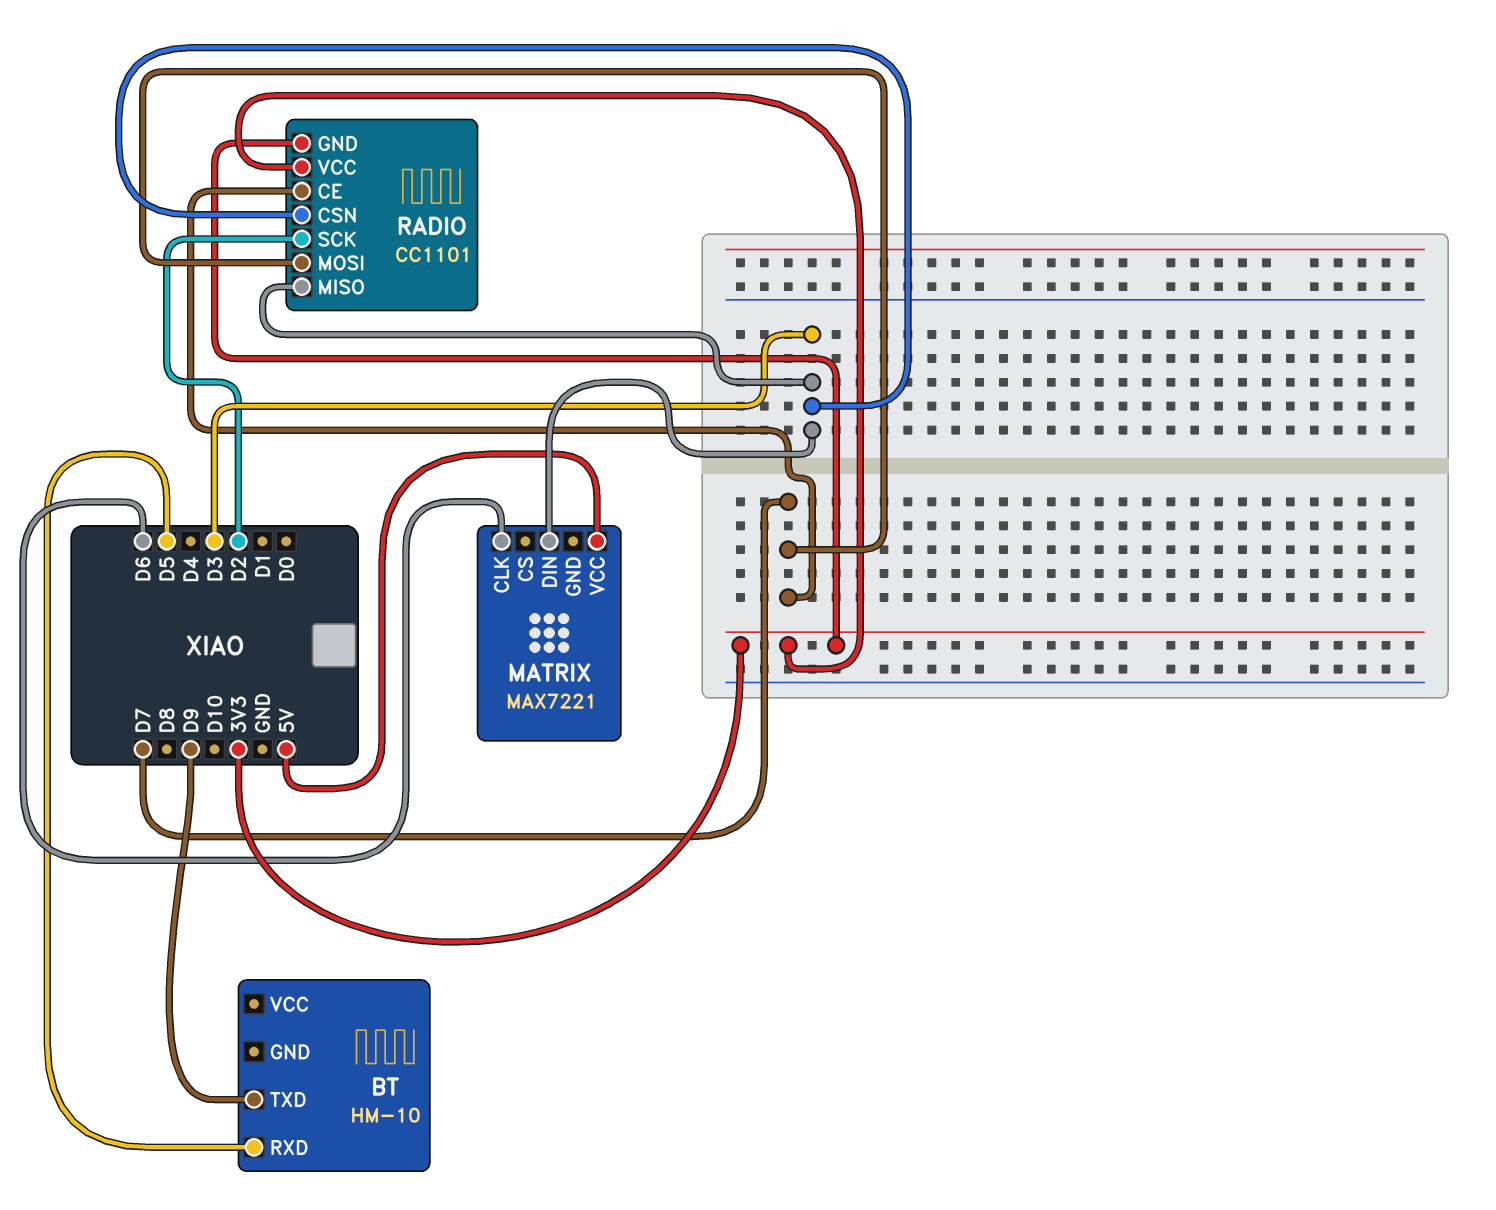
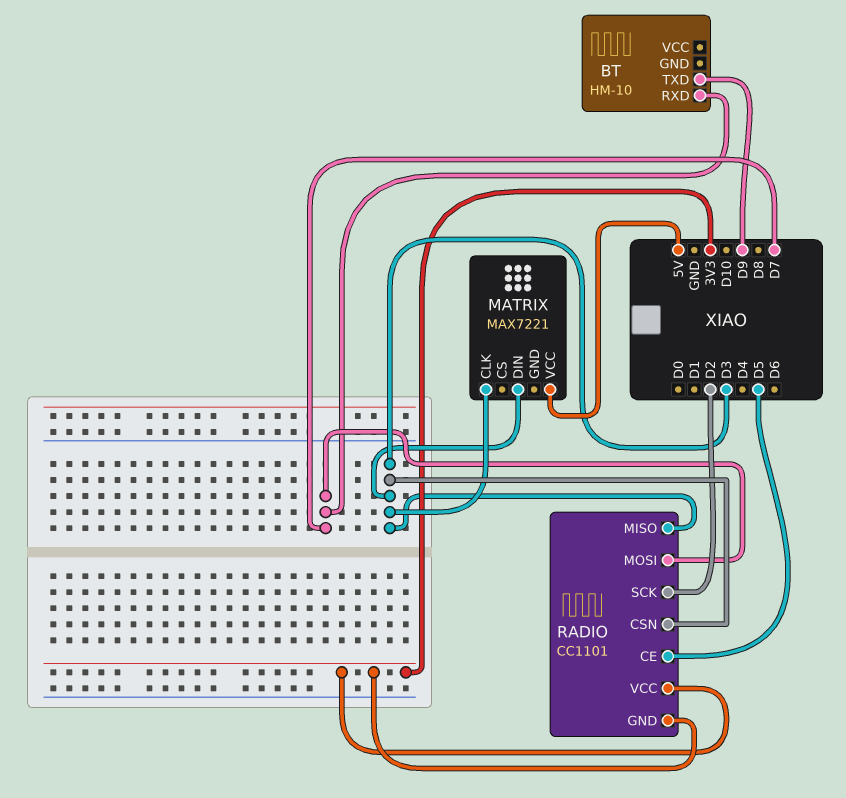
BT pin RXD: D5 -> D7
MATRIX pin CLK: D6 -> D3
RADIO pin CE: D7 -> D5

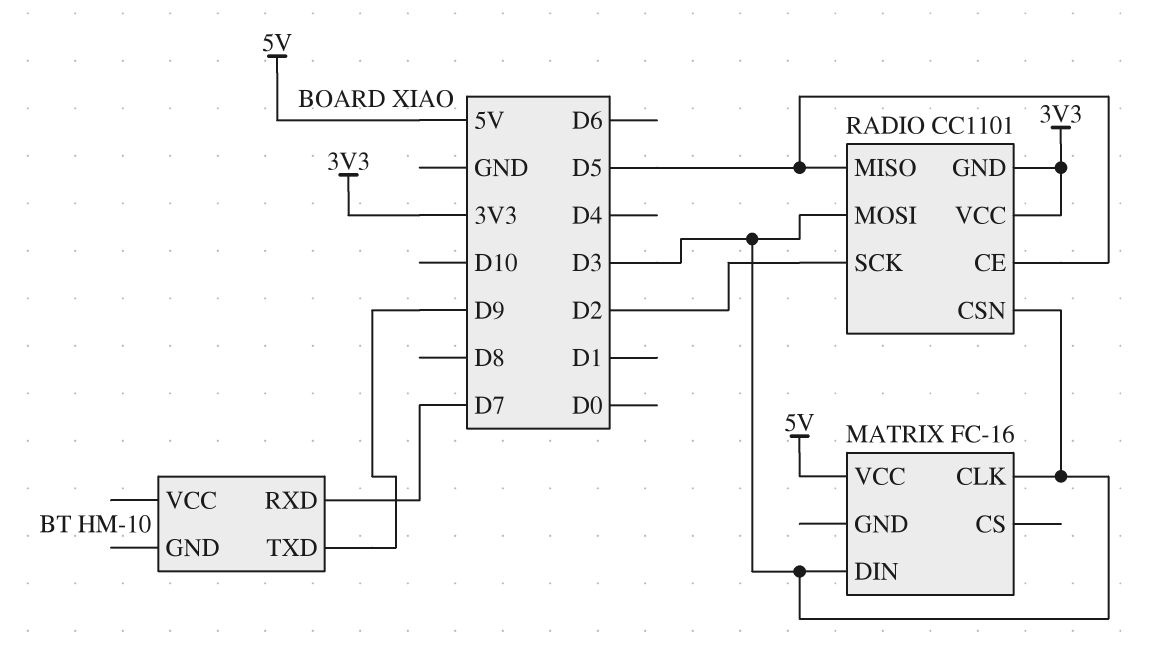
MATRIX: MAX7221 -> FC-16
RADIO pin MISO: D3 -> D5
RADIO pin MOSI: D7 -> D3

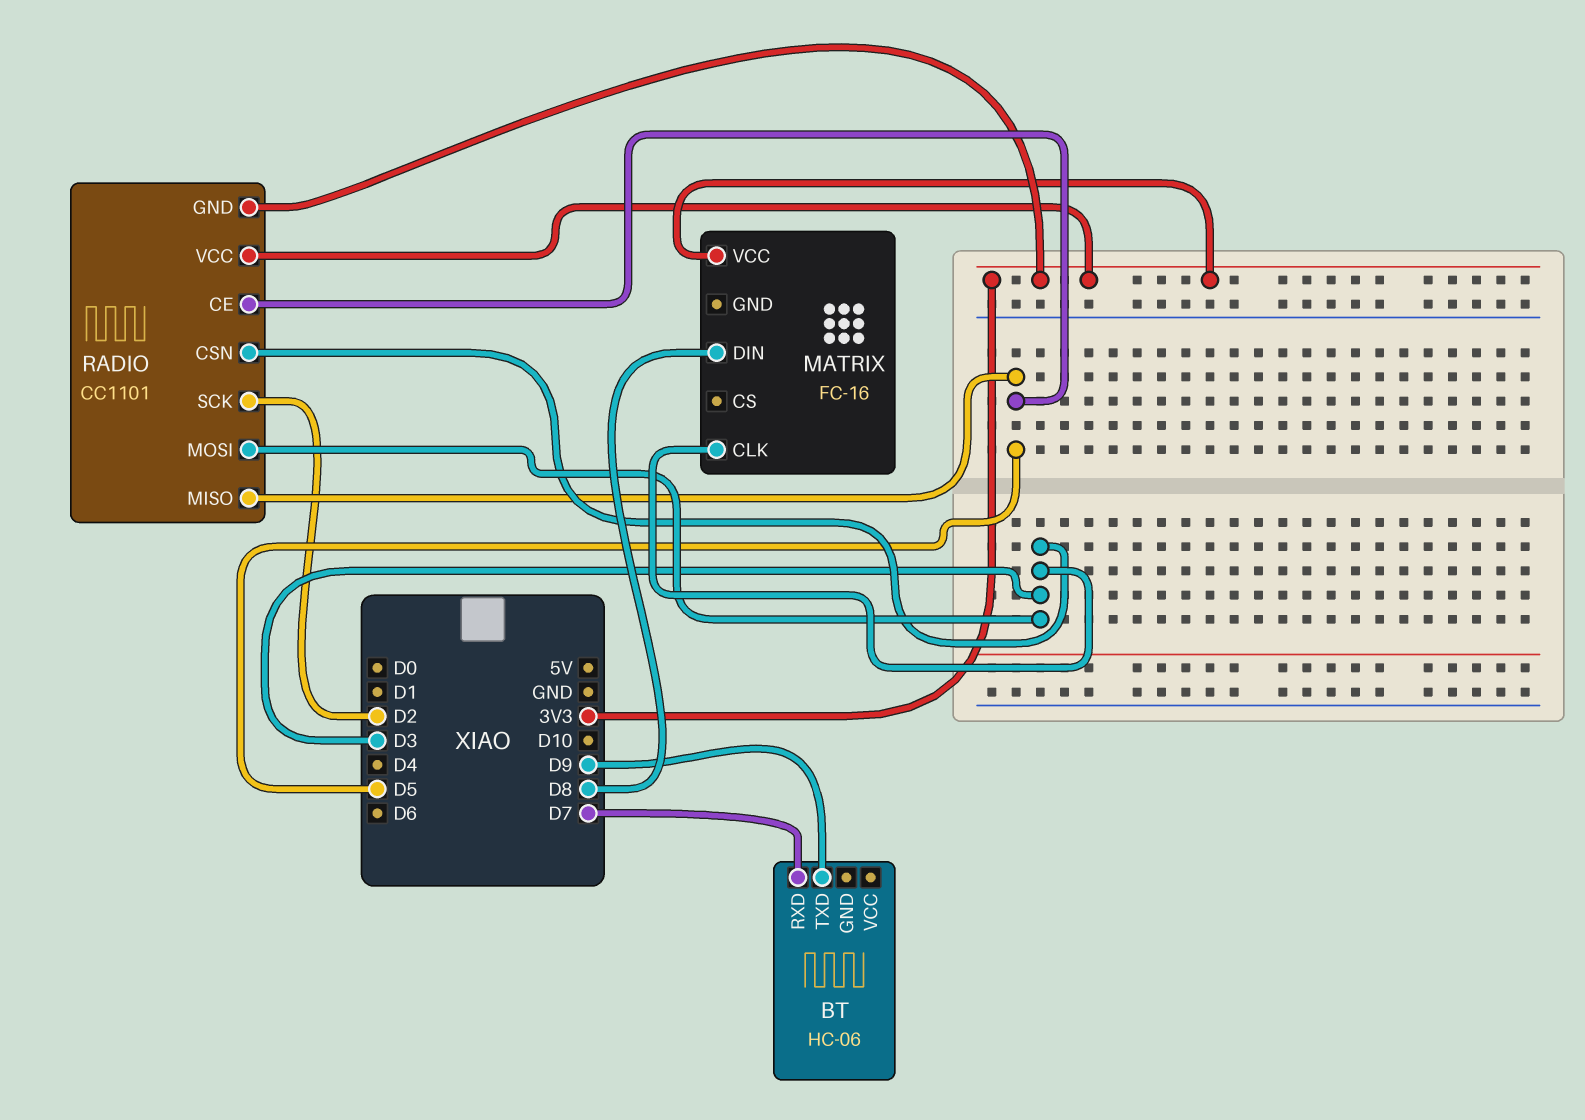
BT: HM-10 -> HC-06
MATRIX pin DIN: D3 -> D8
MATRIX pin VCC: 5V -> 3V3

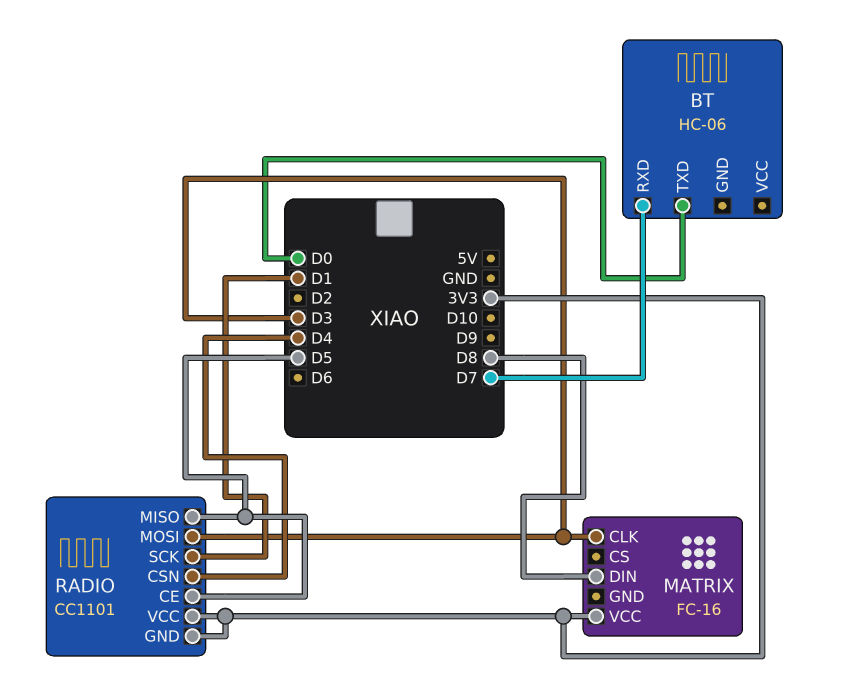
BT pin TXD: D9 -> D0
RADIO pin CSN: D3 -> D4
RADIO pin SCK: D2 -> D1

